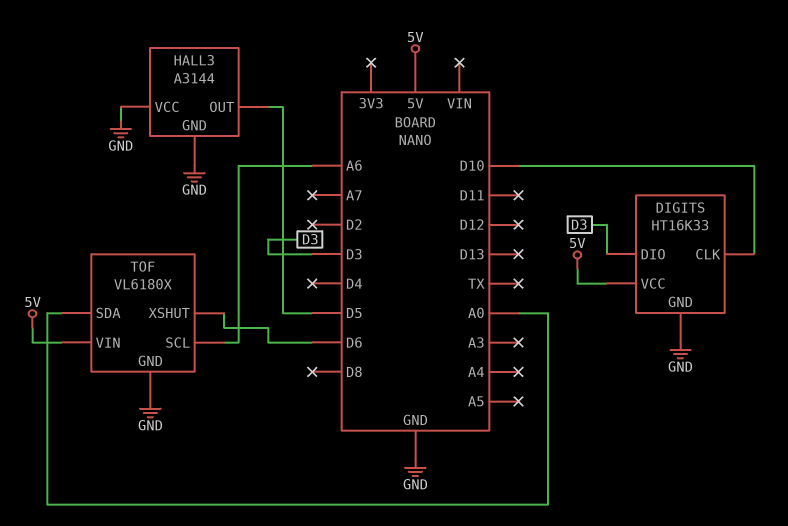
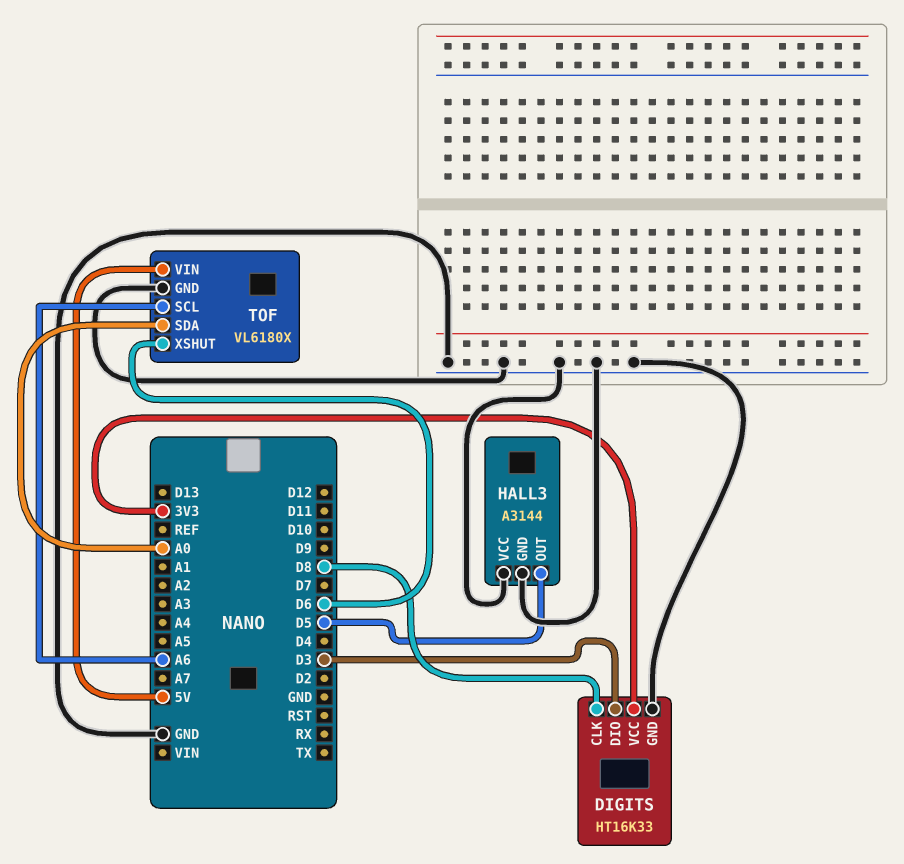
DIGITS pin CLK: D10 -> D8
DIGITS pin VCC: 5V -> 3V3

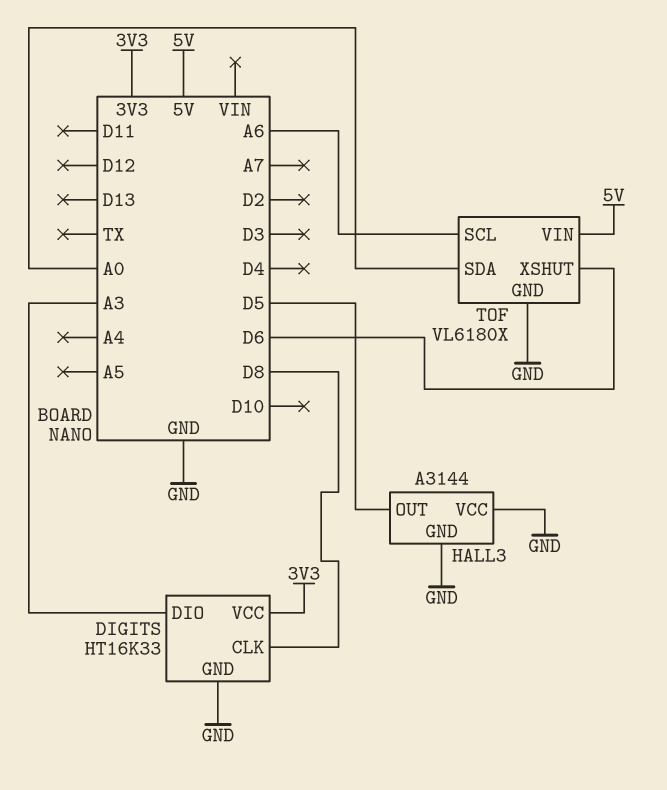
DIGITS pin DIO: D3 -> A3

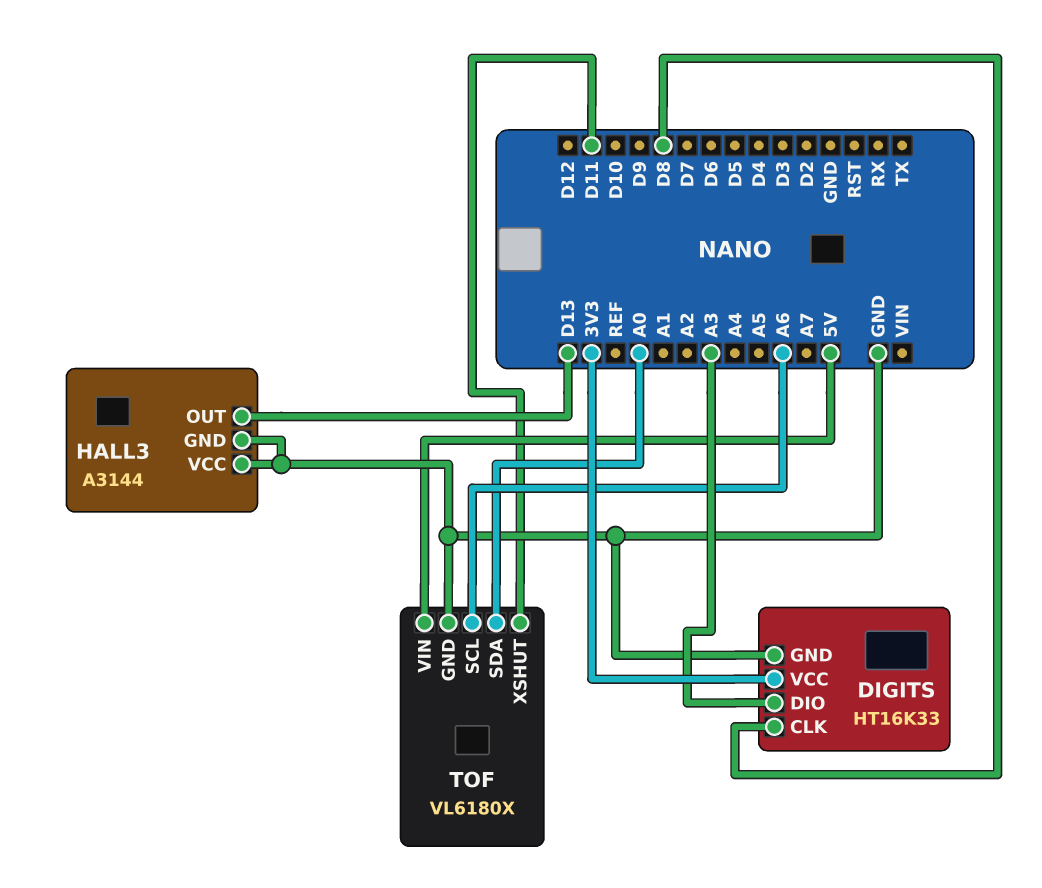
HALL3 pin OUT: D5 -> D13
TOF pin XSHUT: D6 -> D11

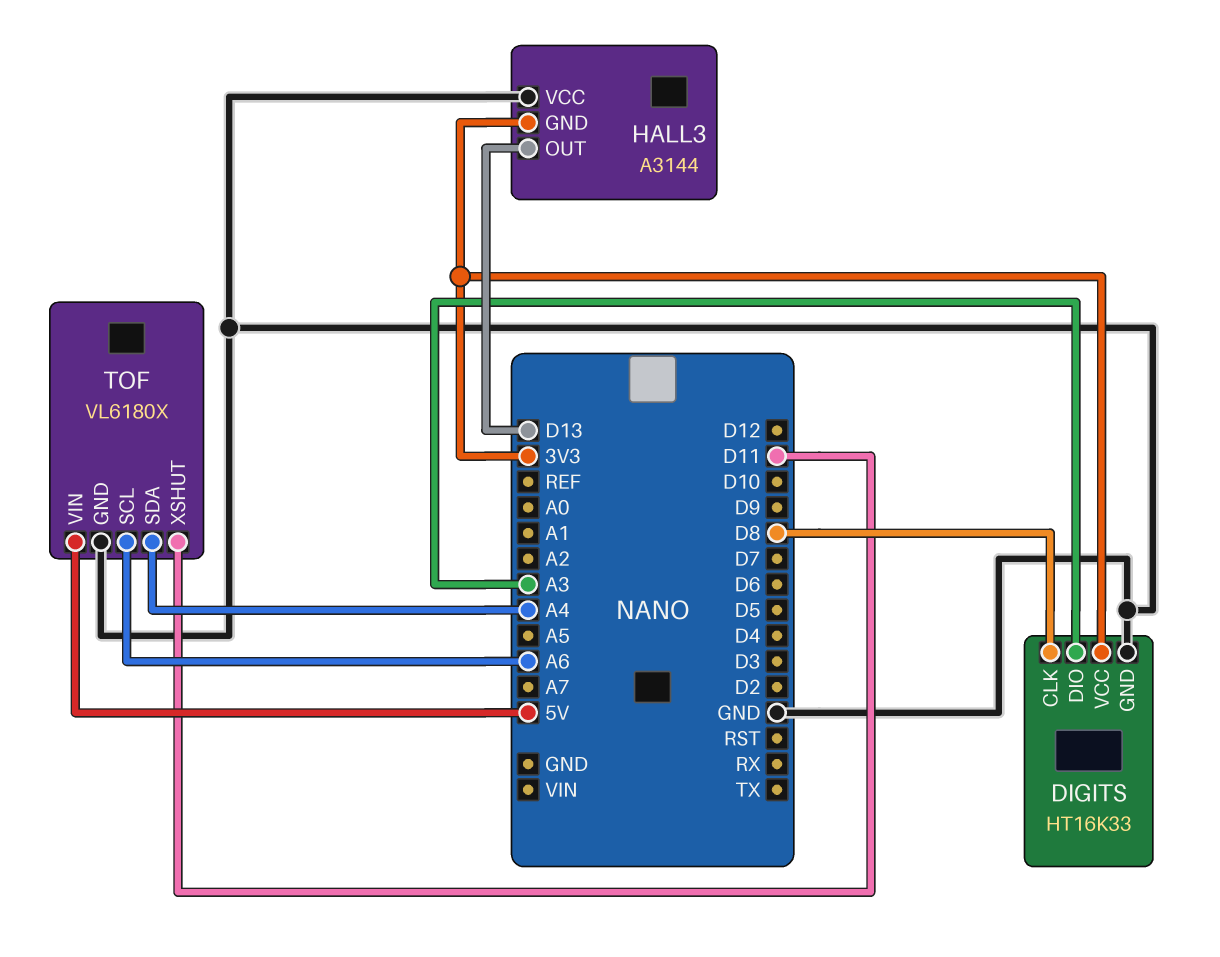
HALL3 pin GND: GND -> 3V3
TOF pin SDA: A0 -> A4

